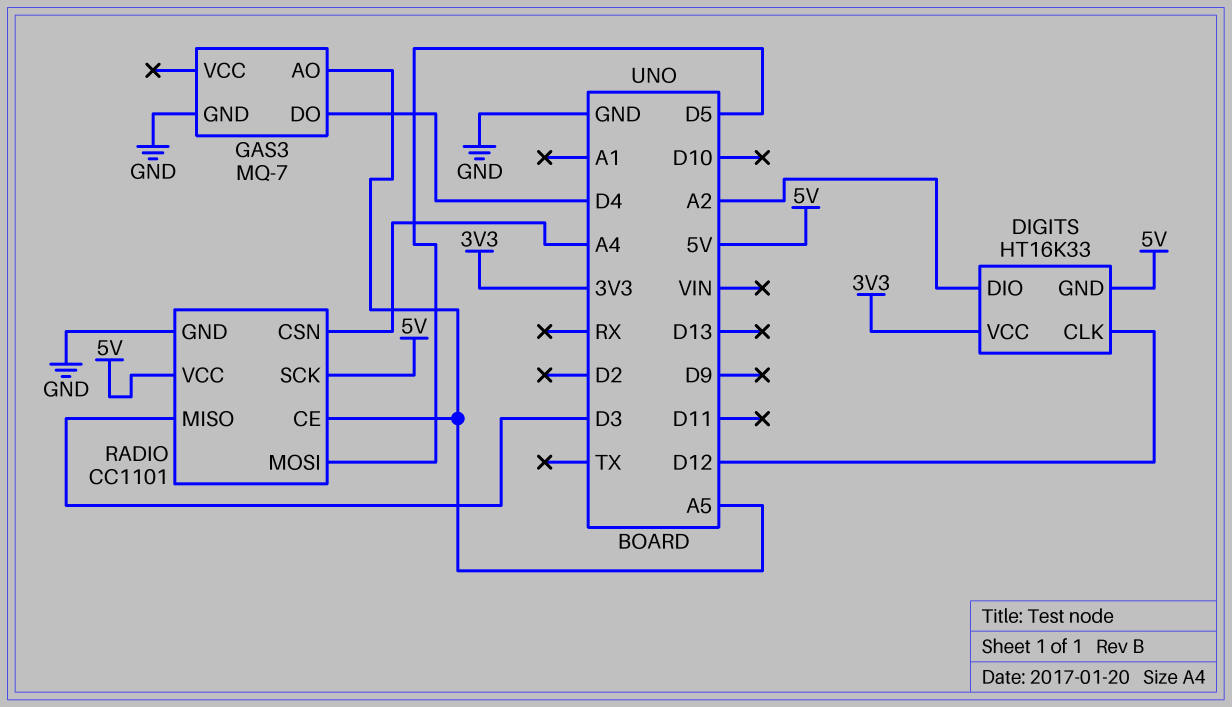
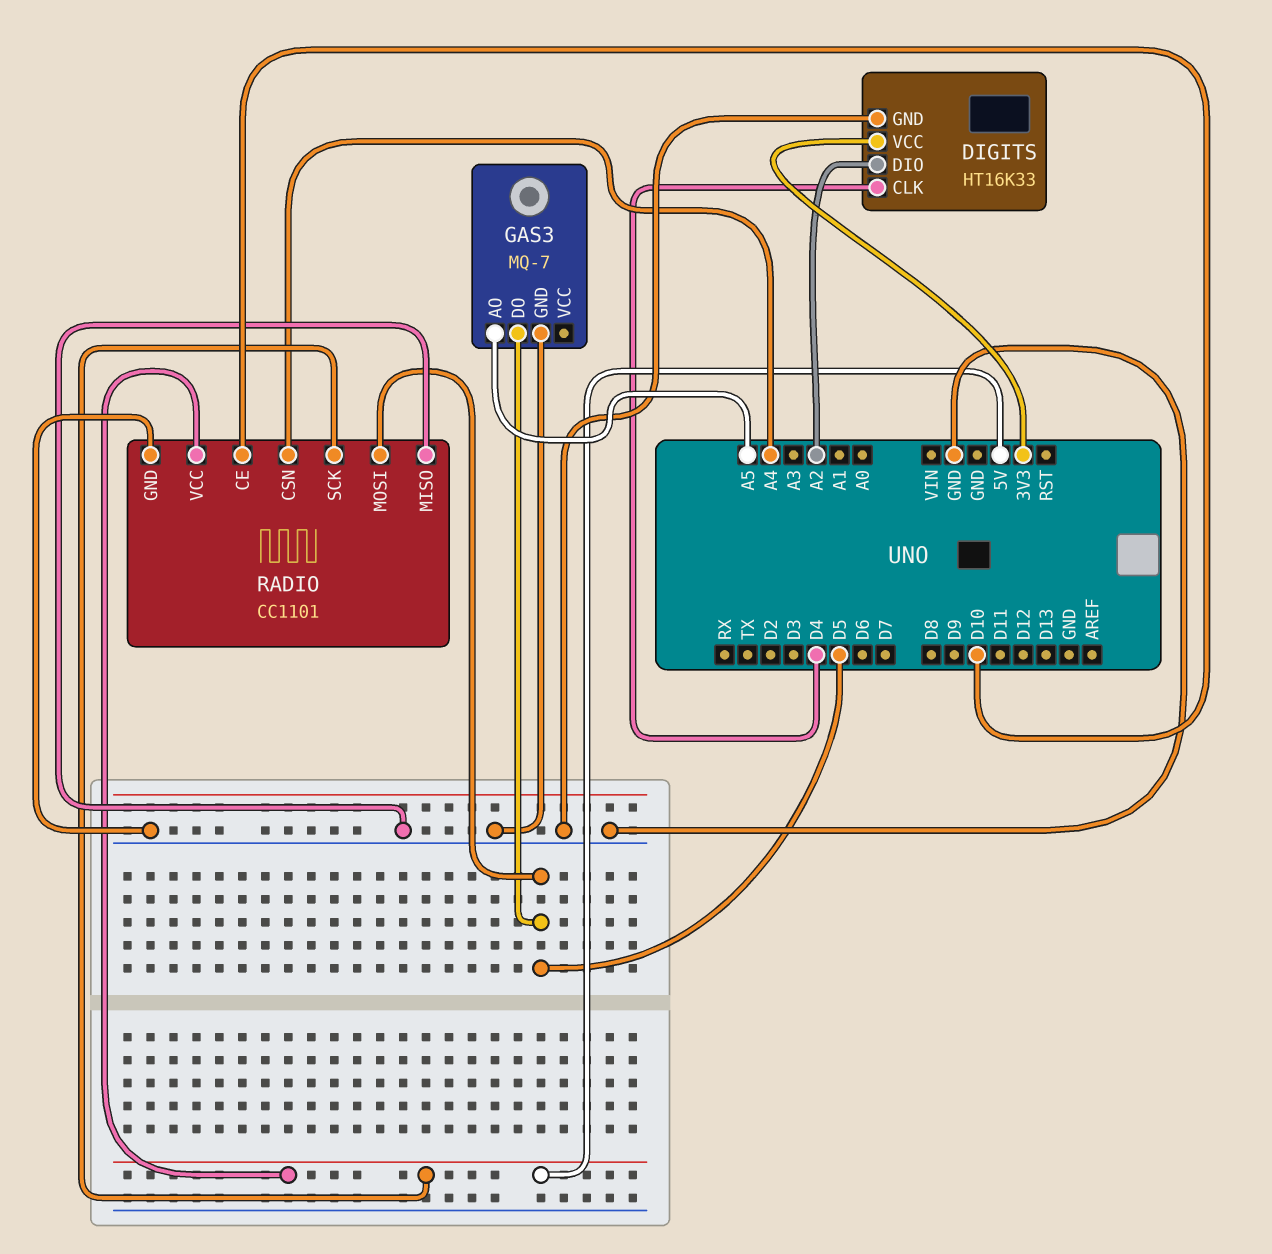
DIGITS pin CLK: D12 -> D4
DIGITS pin GND: 5V -> GND
GAS3 pin DO: D4 -> D5
RADIO pin CE: A5 -> D10
RADIO pin MISO: D3 -> GND

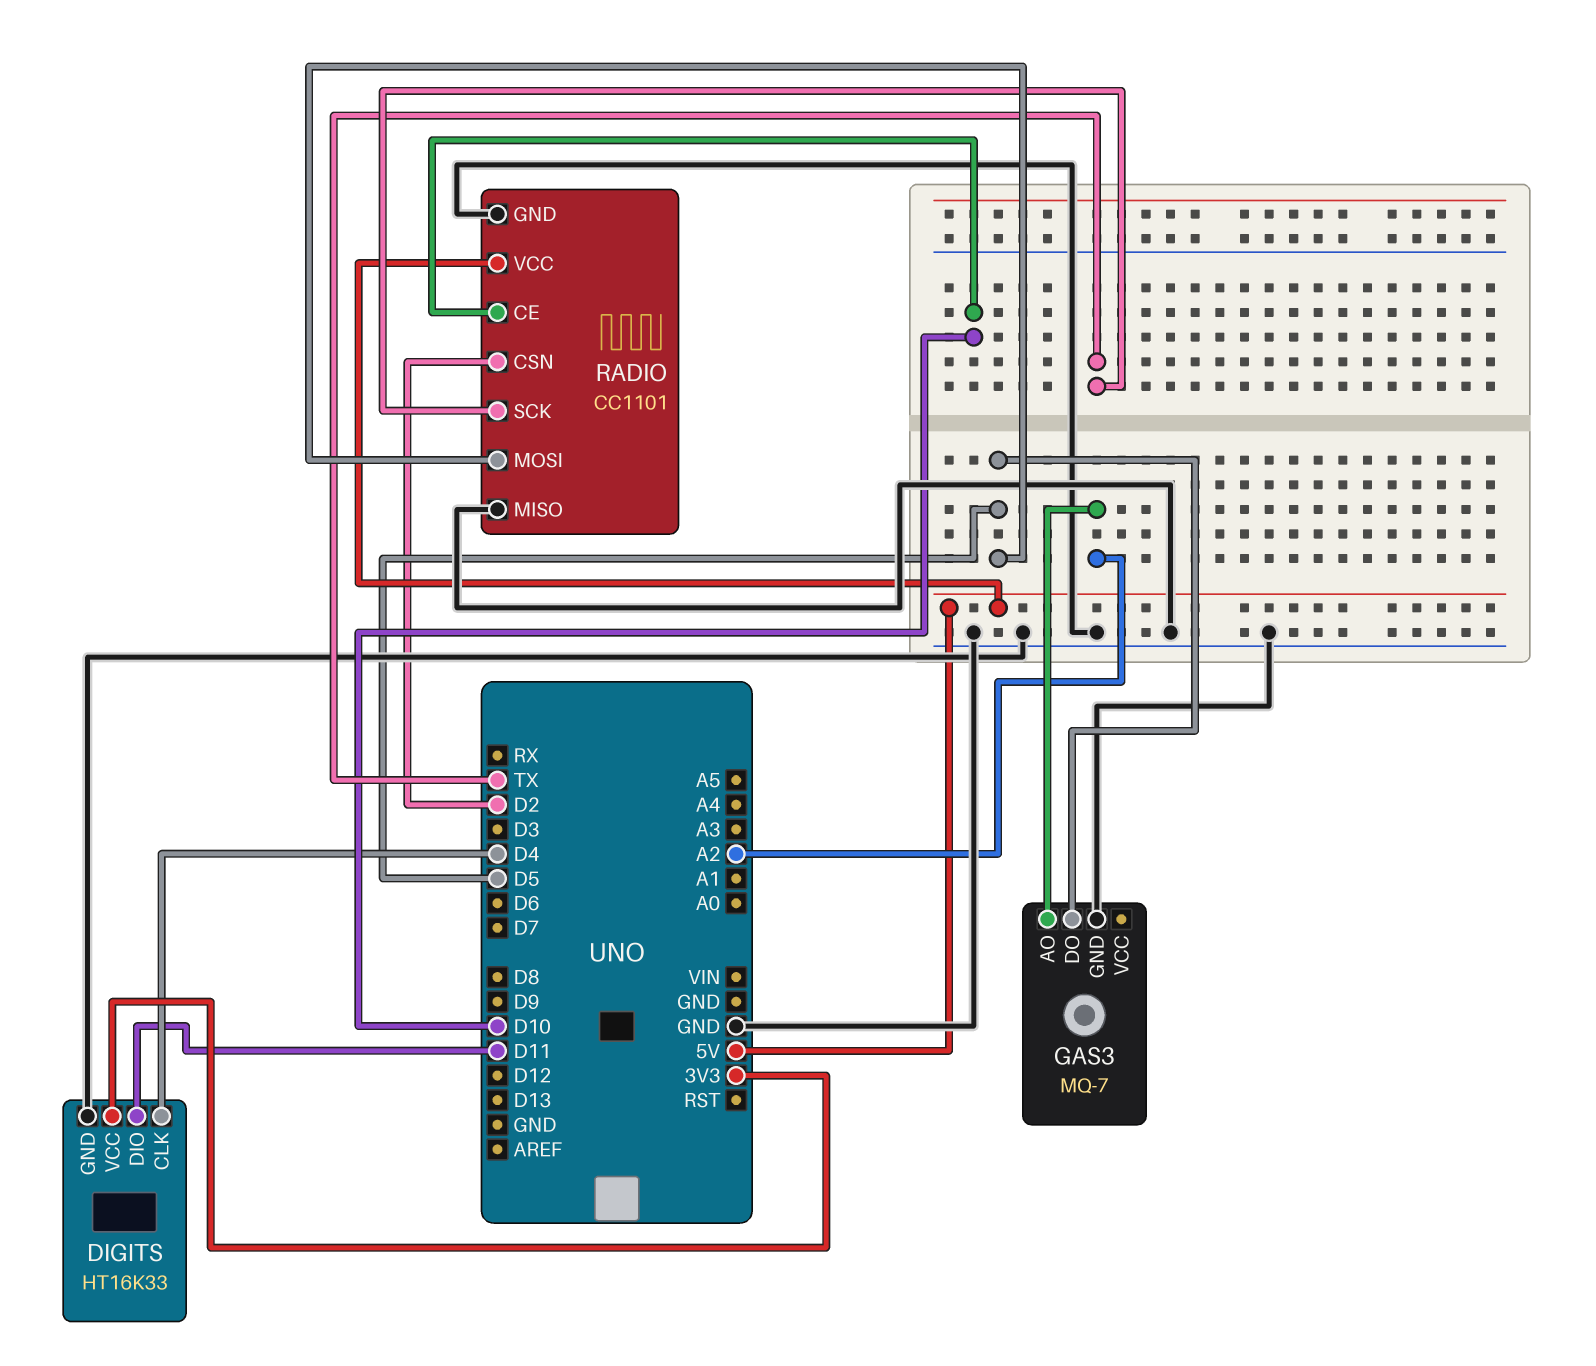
DIGITS pin DIO: A2 -> D11
GAS3 pin AO: A5 -> A2
RADIO pin CSN: A4 -> D2
RADIO pin SCK: 5V -> TX

